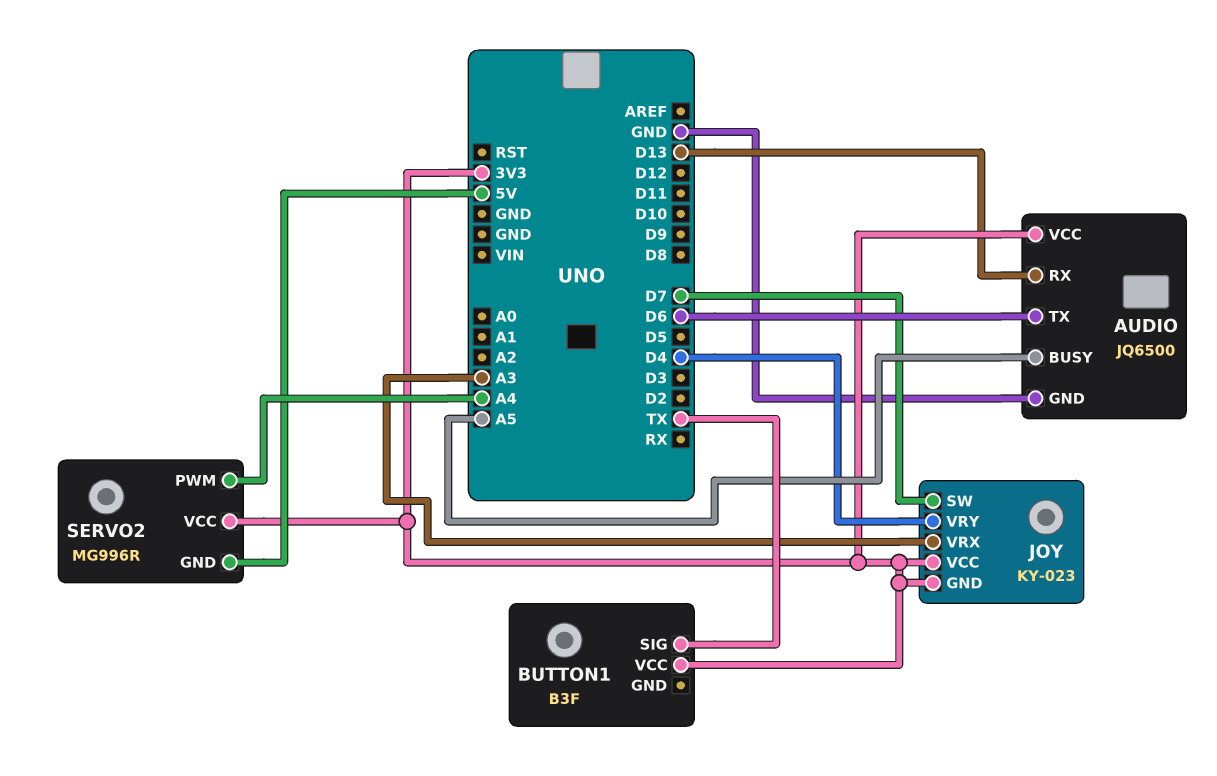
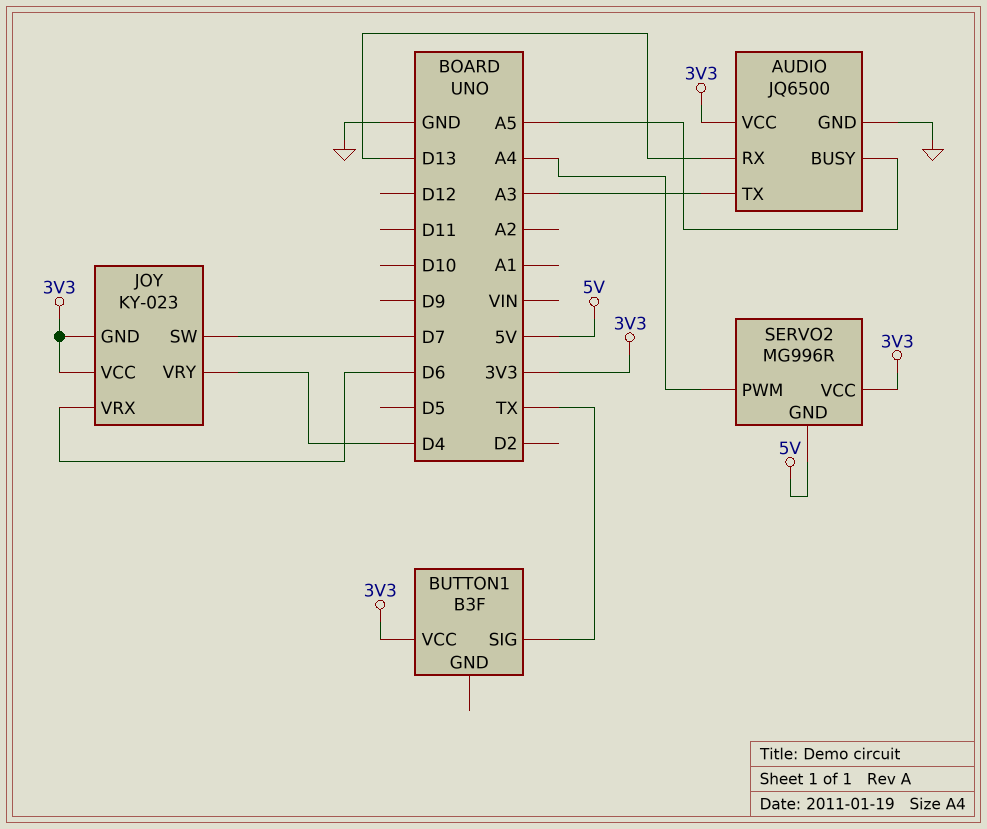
AUDIO pin TX: D6 -> A3
JOY pin VRX: A3 -> D6

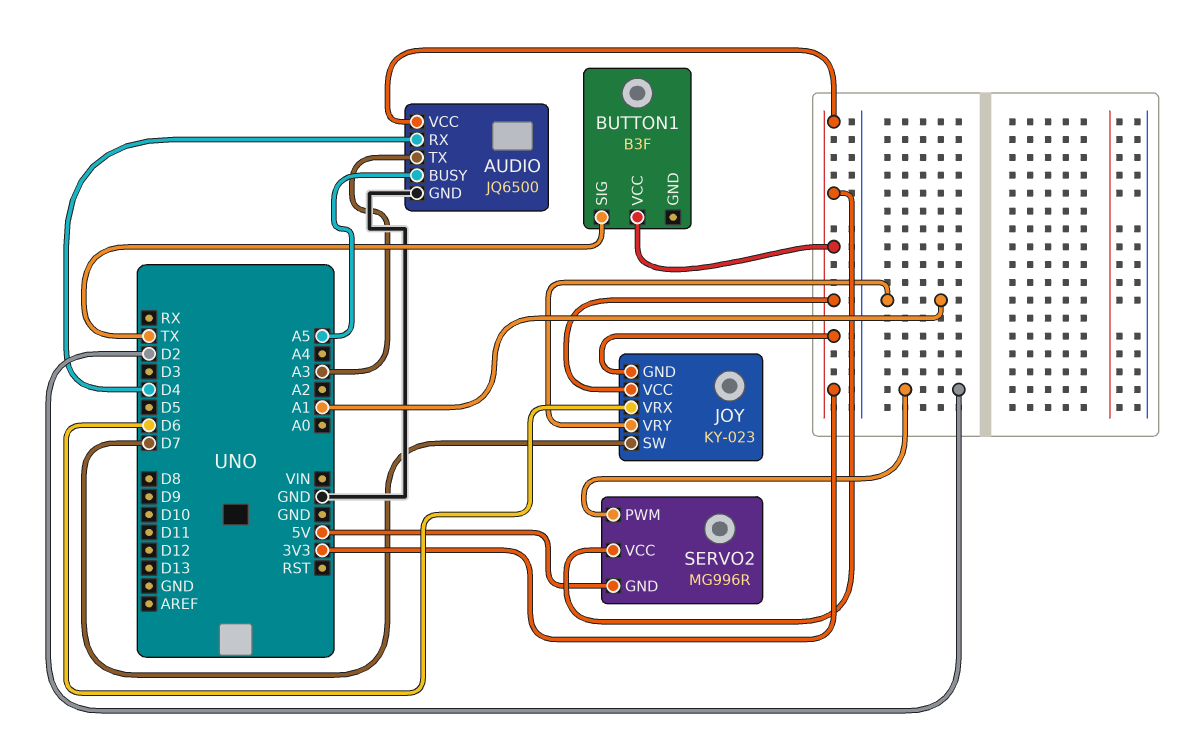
AUDIO pin RX: D13 -> D4
JOY pin VRY: D4 -> A1
SERVO2 pin PWM: A4 -> D2

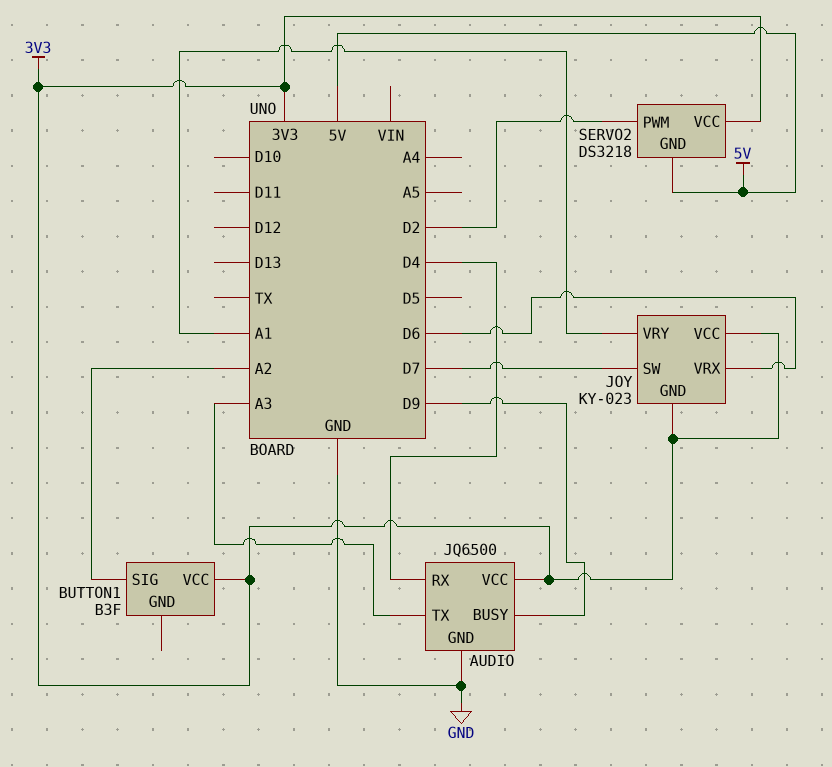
AUDIO pin BUSY: A5 -> D9
BUTTON1 pin SIG: TX -> A2
SERVO2: MG996R -> DS3218

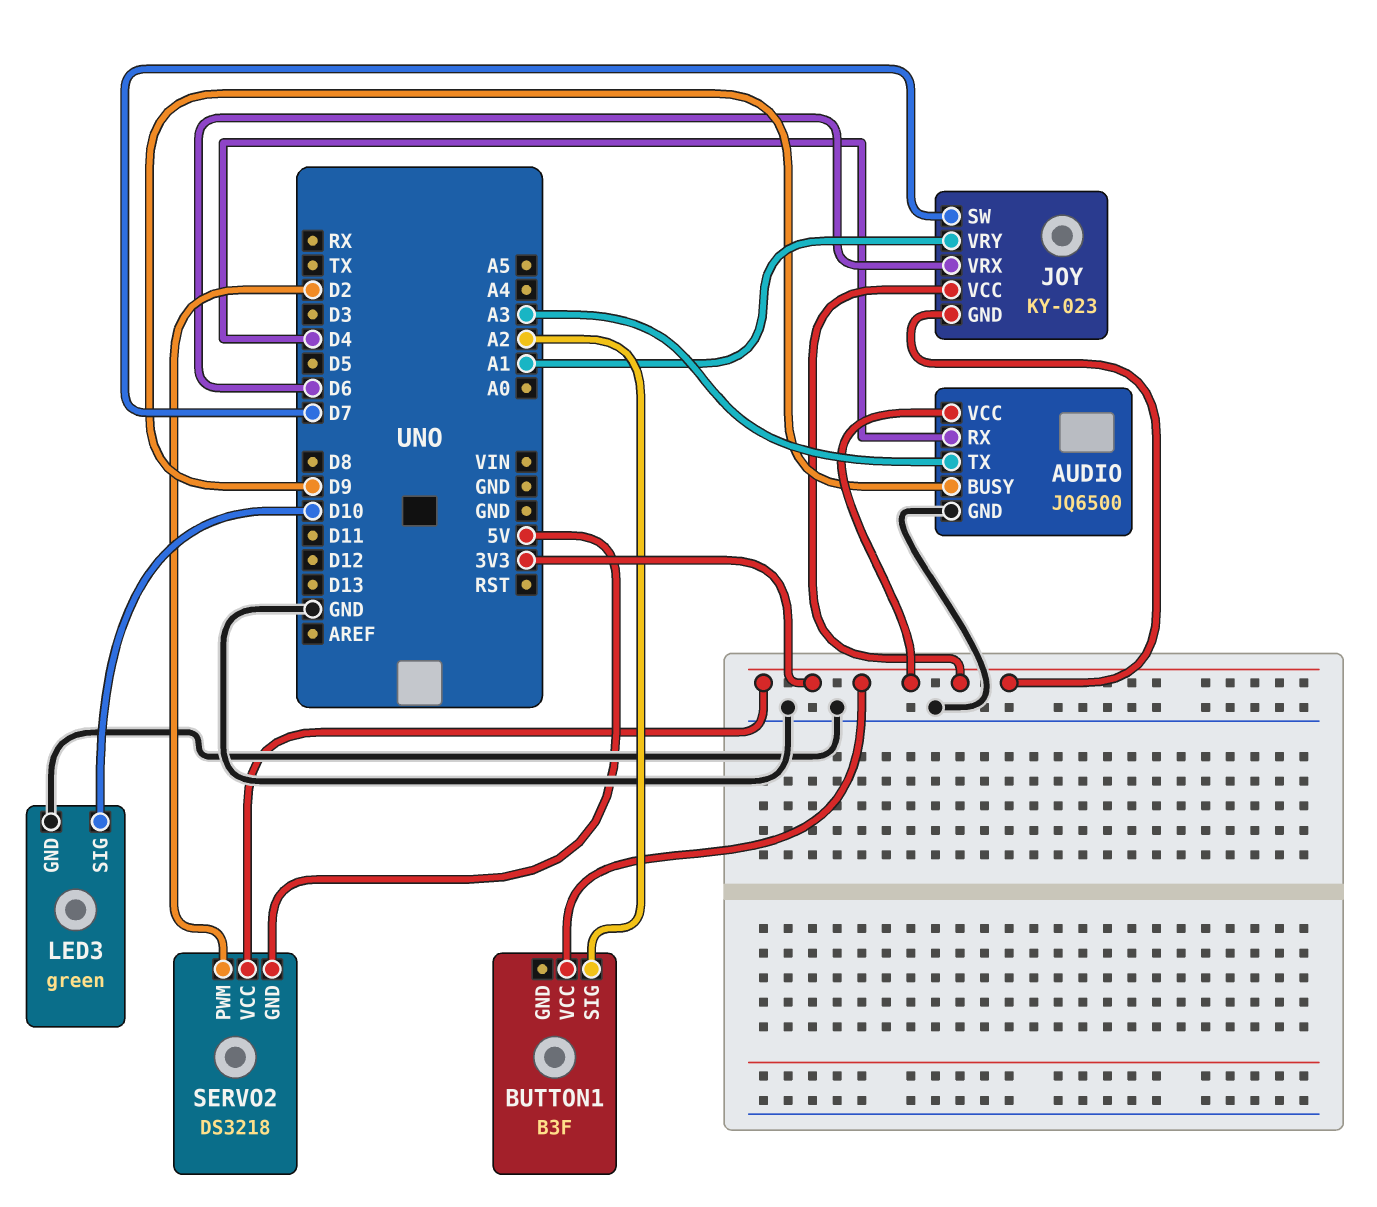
LED3: none -> green
LED3 pin GND: none -> GND
LED3 pin SIG: none -> D10

